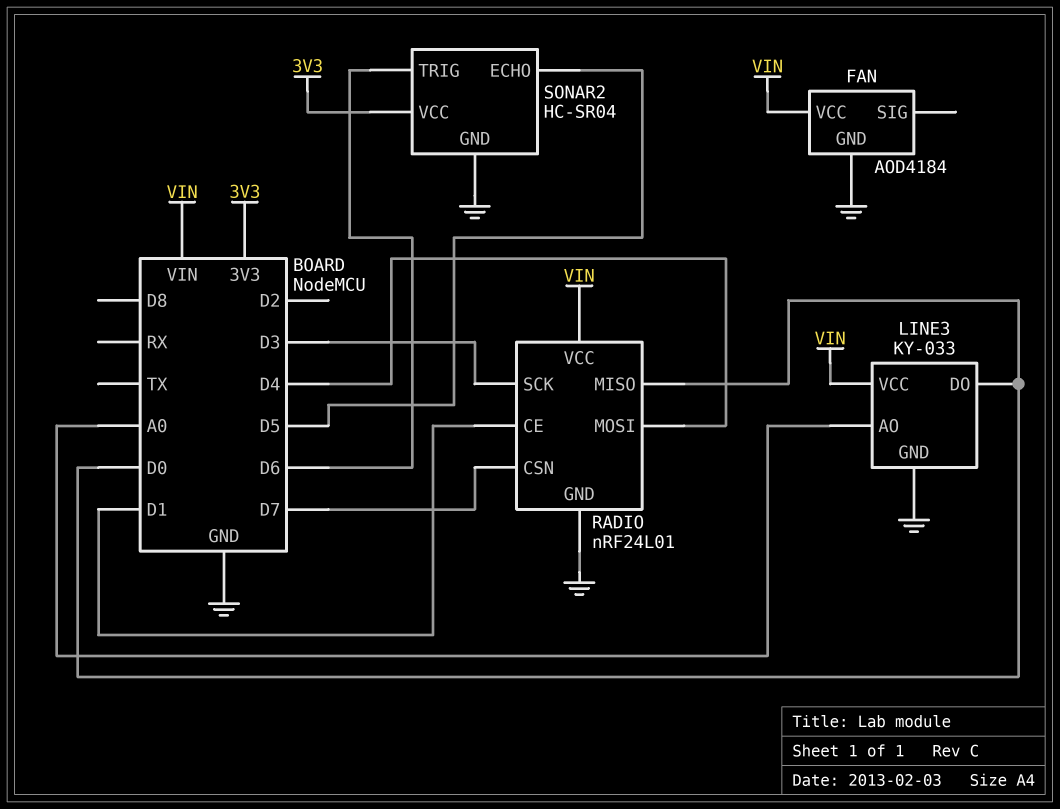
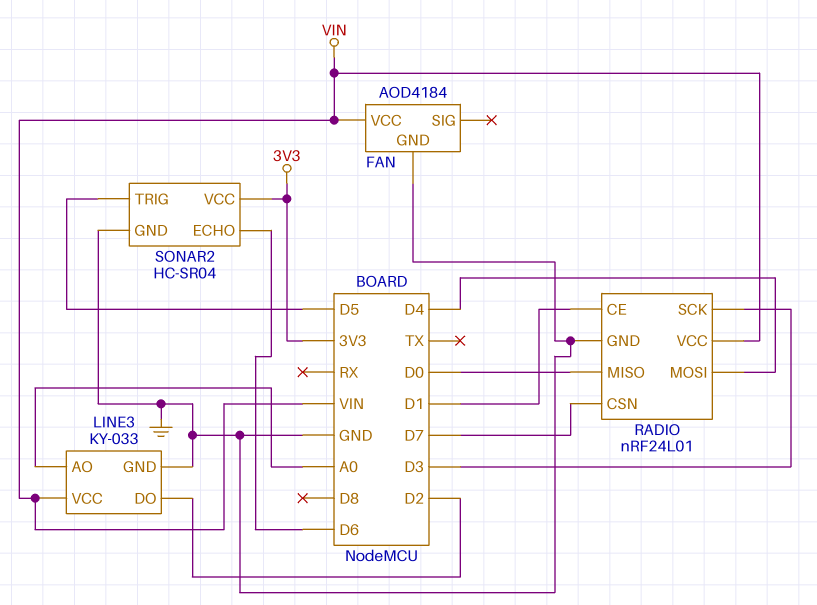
LINE3 pin DO: D0 -> D2
SONAR2 pin ECHO: D5 -> D6
SONAR2 pin TRIG: D6 -> D5

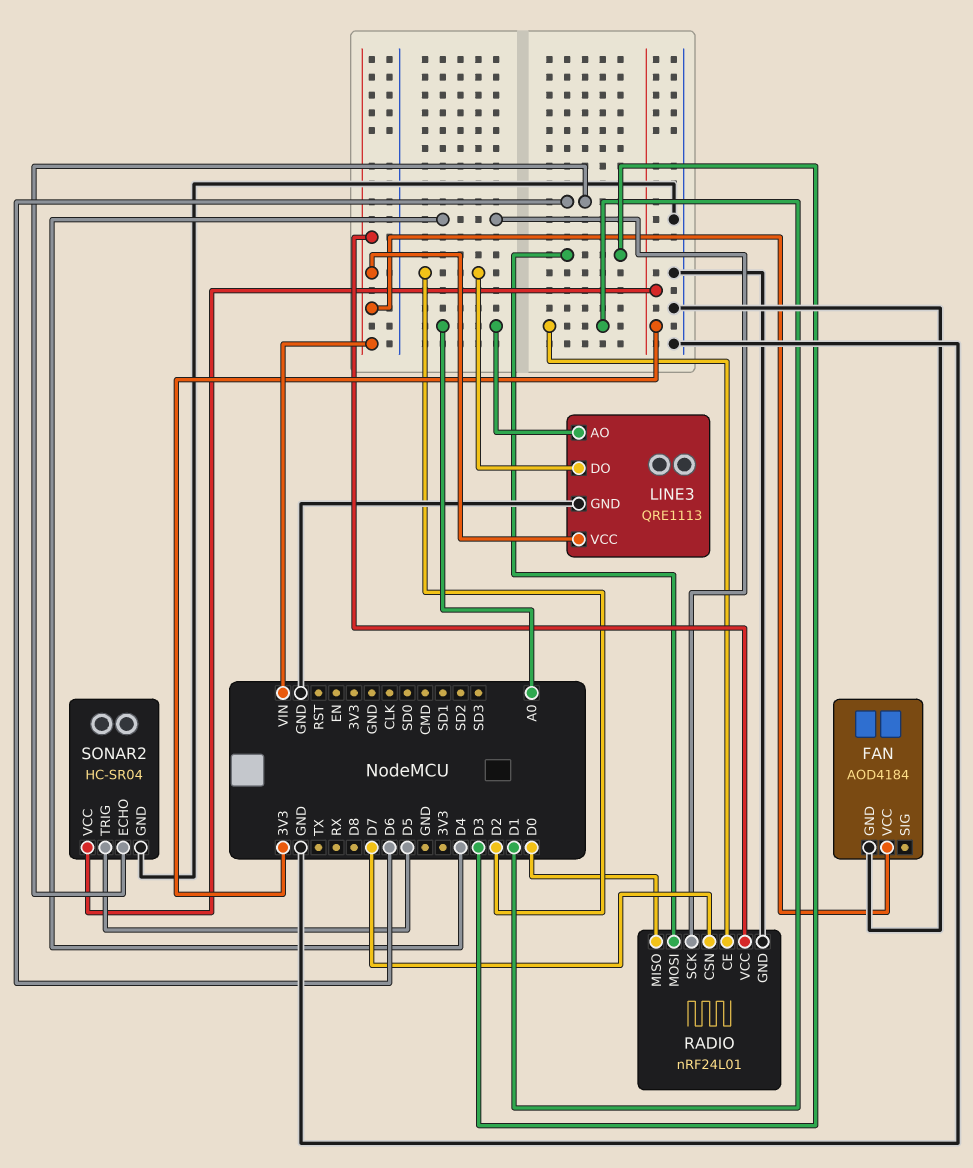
LINE3: KY-033 -> QRE1113
RADIO pin MOSI: D4 -> D3
RADIO pin SCK: D3 -> D4

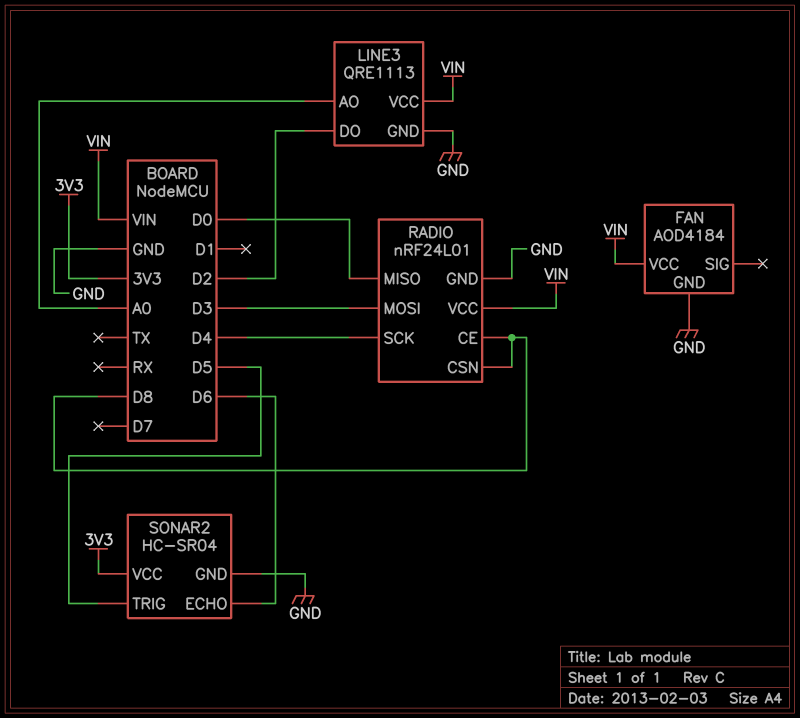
RADIO pin CE: D1 -> D8
RADIO pin CSN: D7 -> D8

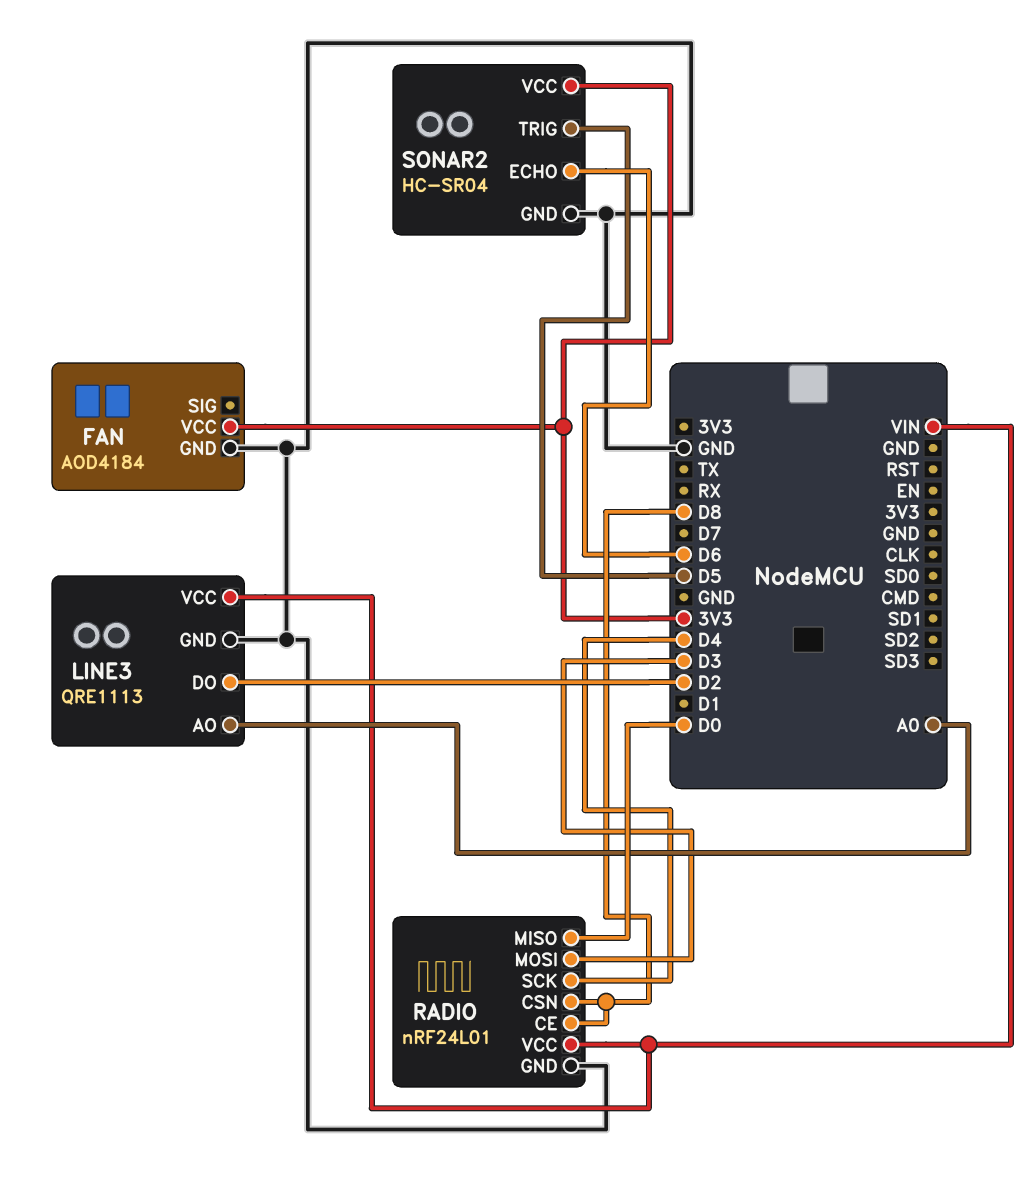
FAN pin VCC: VIN -> 3V3

